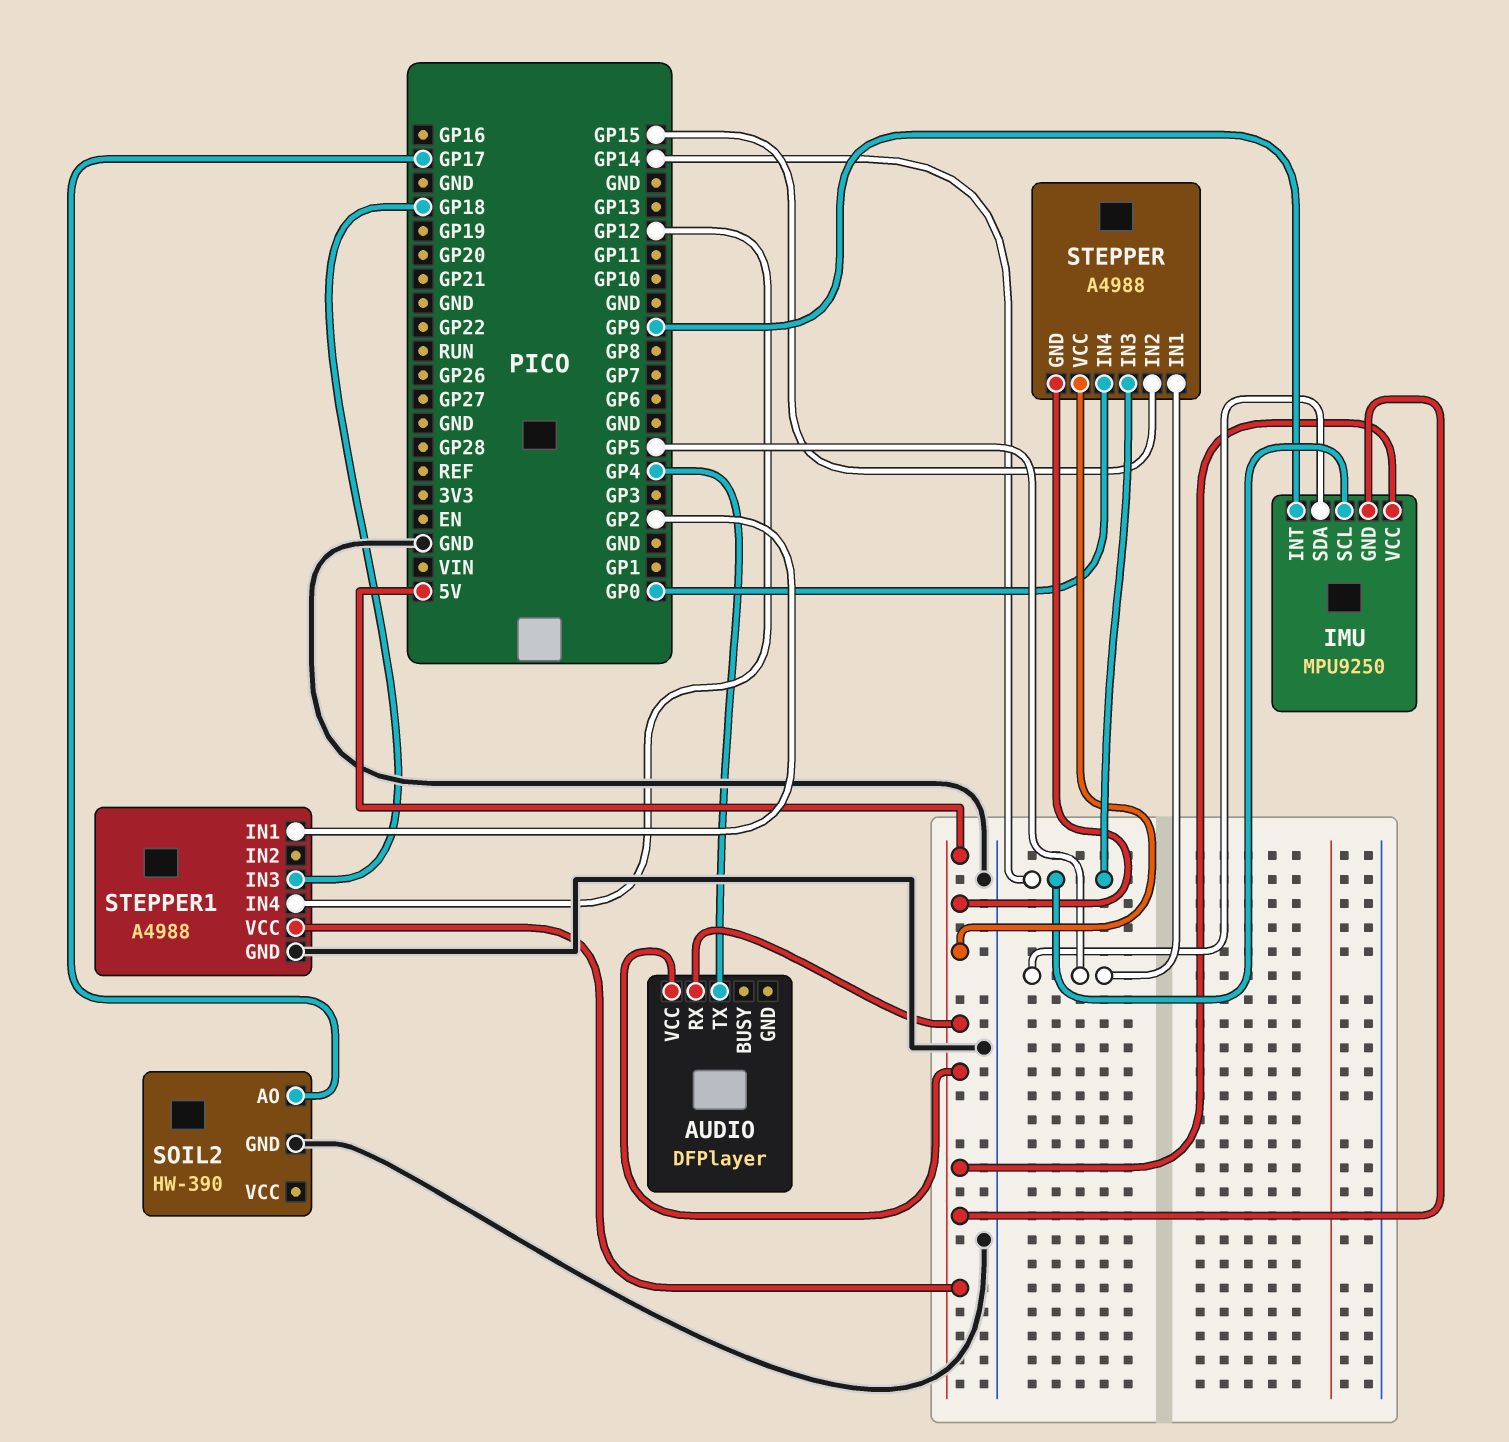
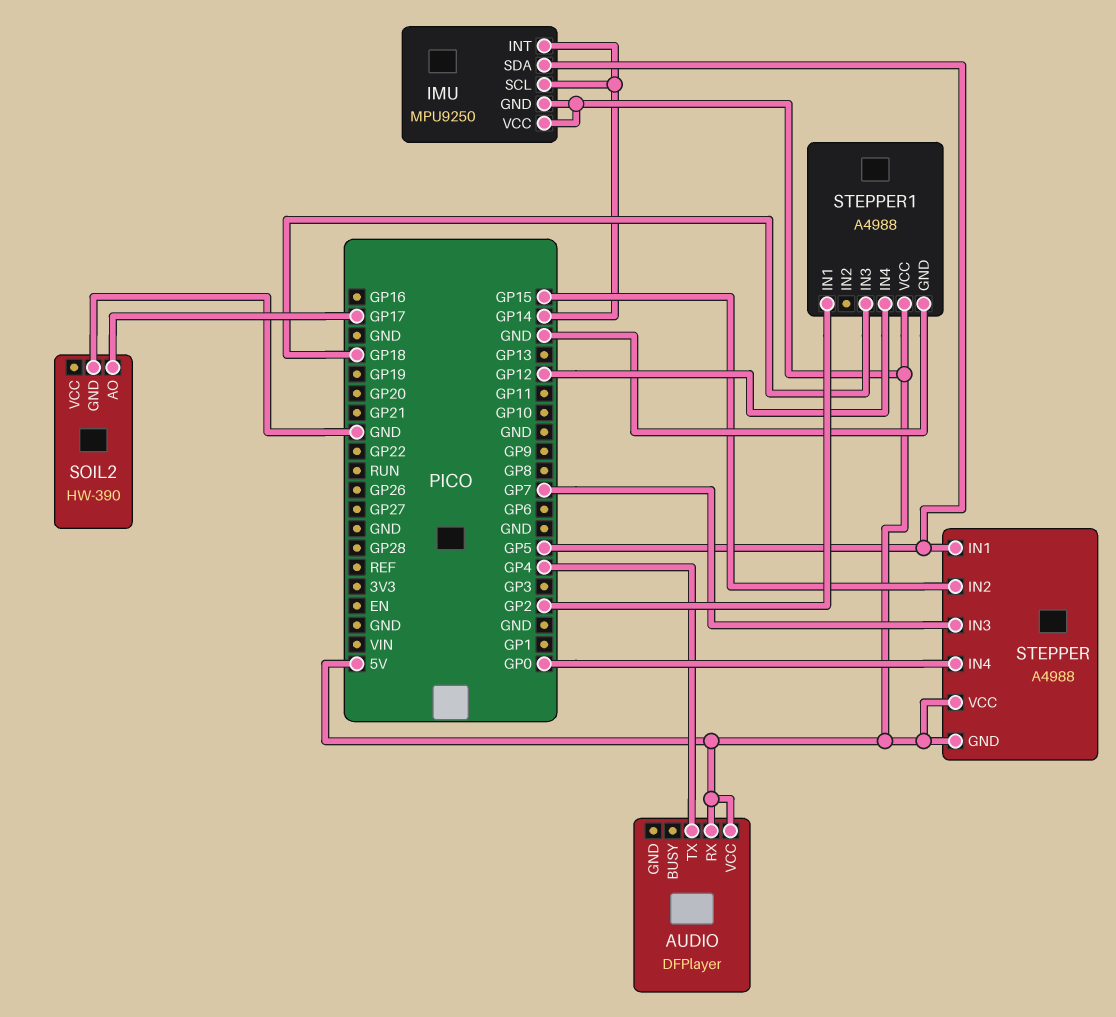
IMU pin INT: GP9 -> GP14
STEPPER pin IN3: GP14 -> GP7

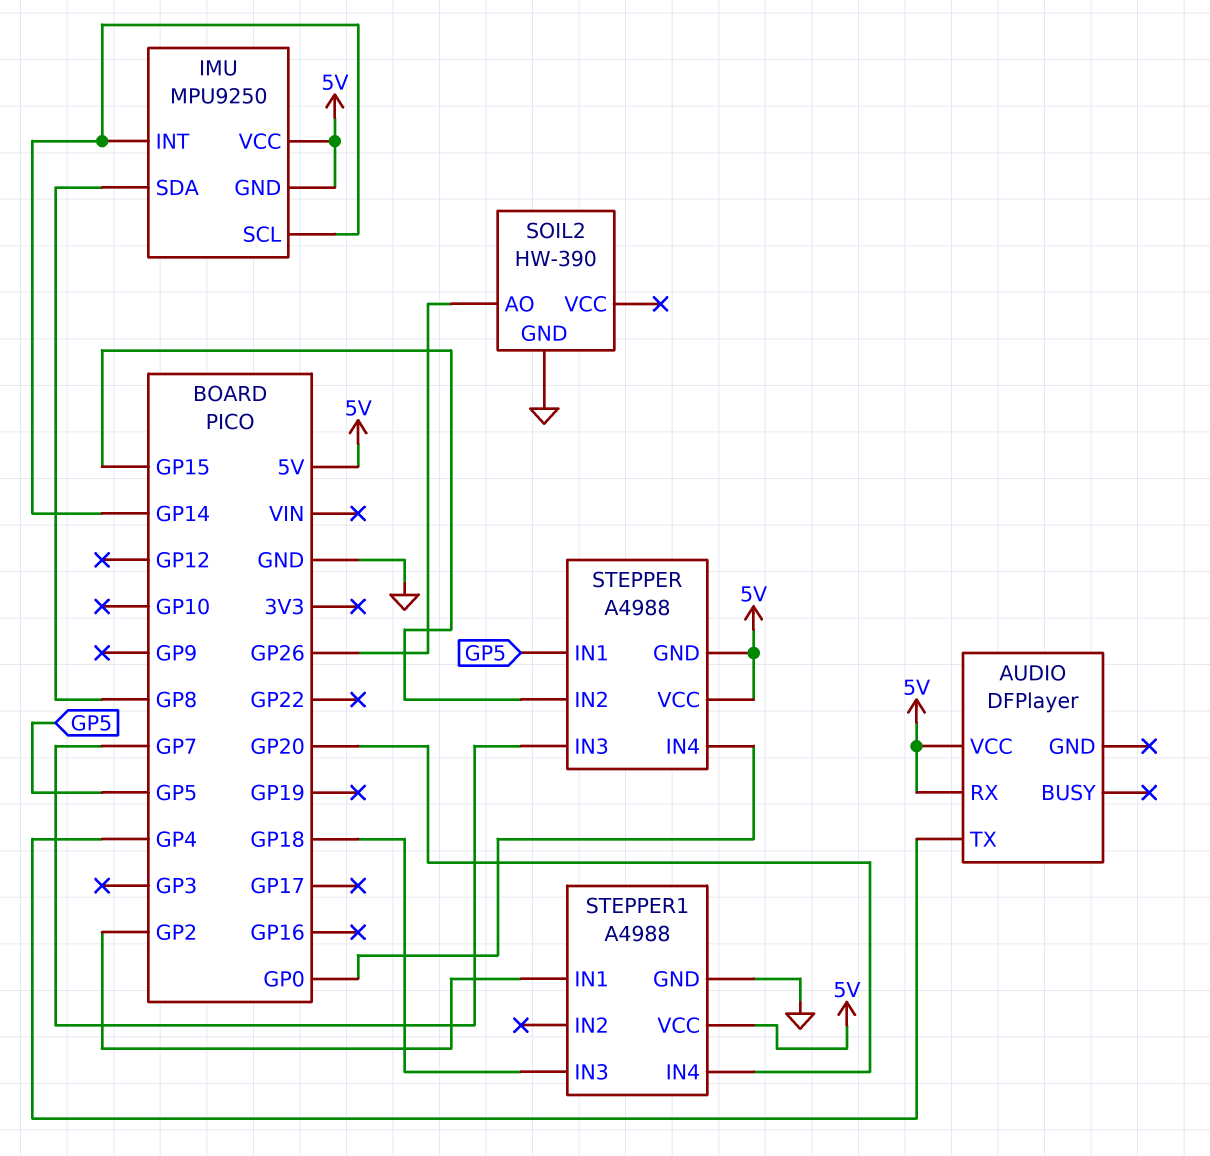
IMU pin SDA: GP5 -> GP8
SOIL2 pin AO: GP17 -> GP26
STEPPER1 pin IN4: GP12 -> GP20

